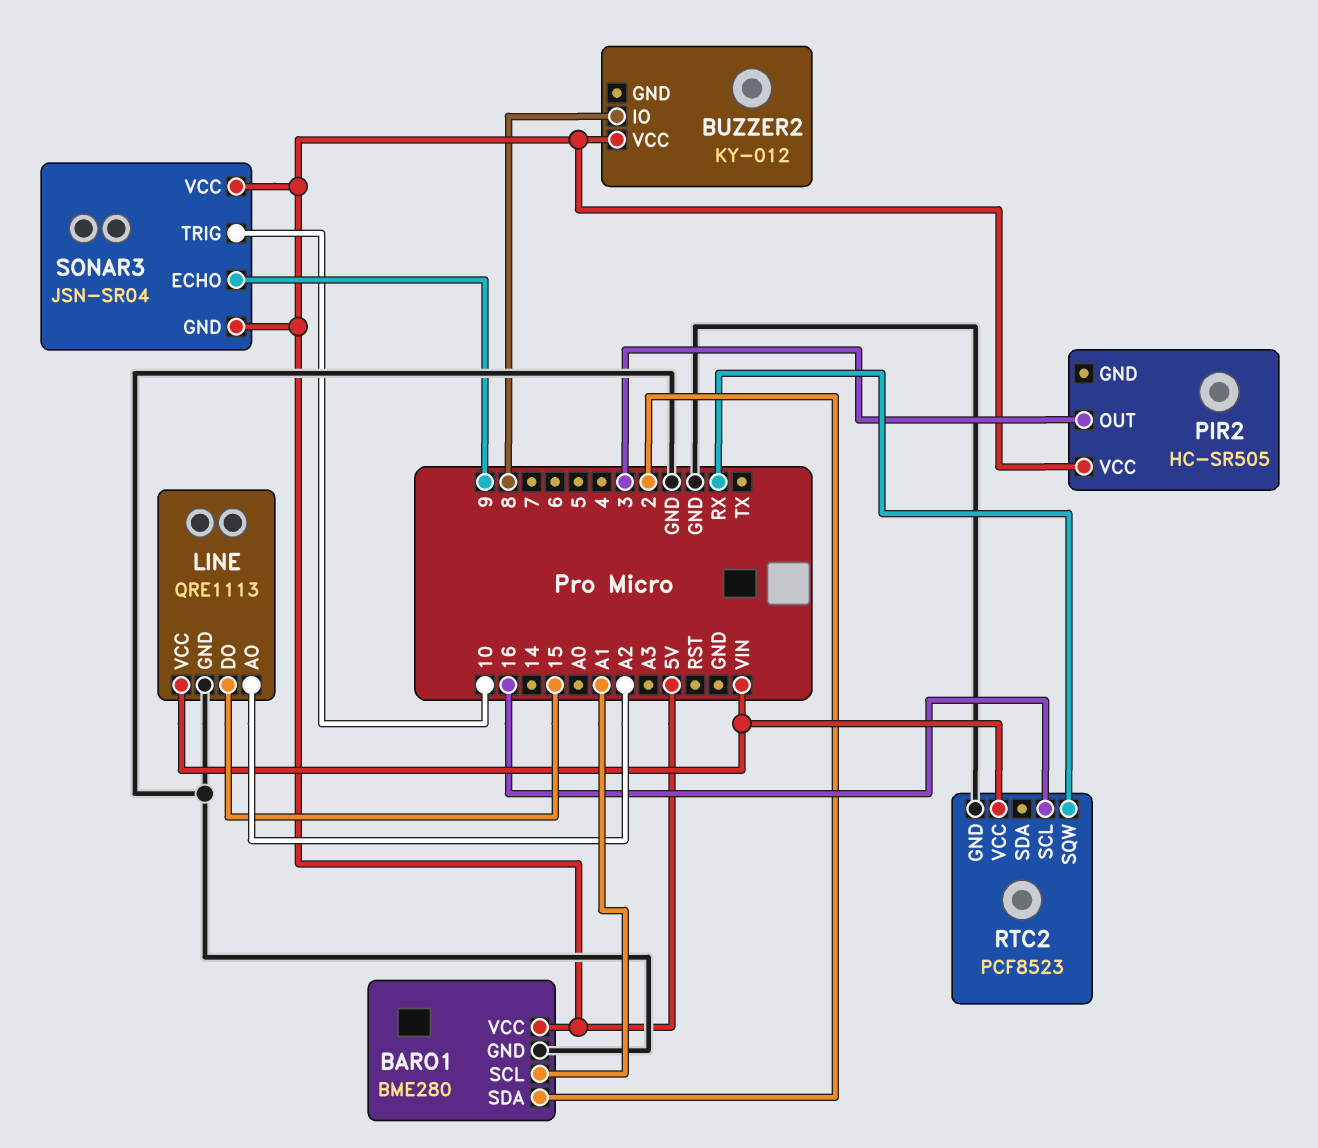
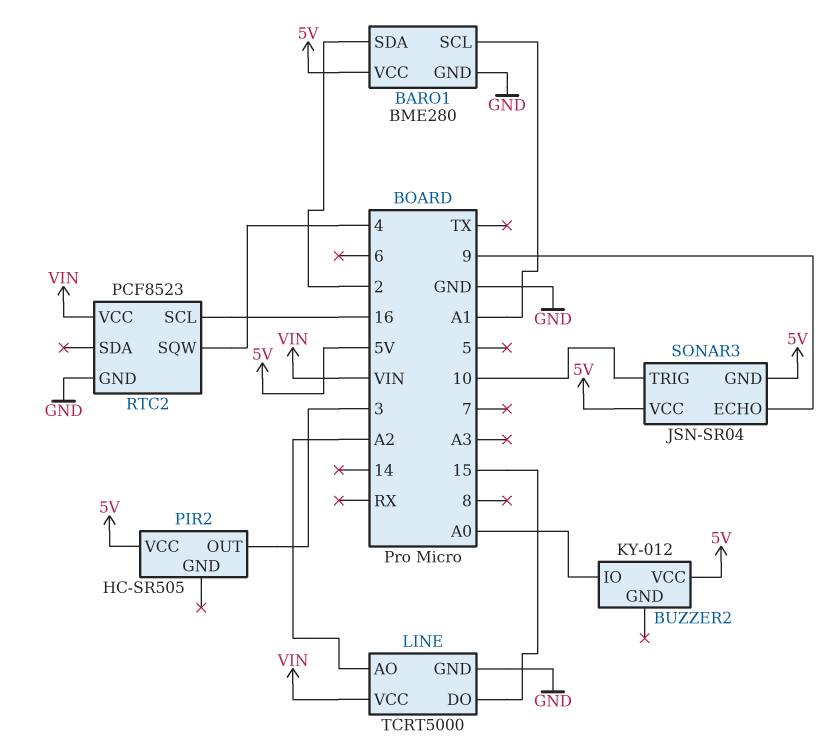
BUZZER2 pin IO: 8 -> A0
LINE: QRE1113 -> TCRT5000
RTC2 pin SQW: RX -> 4

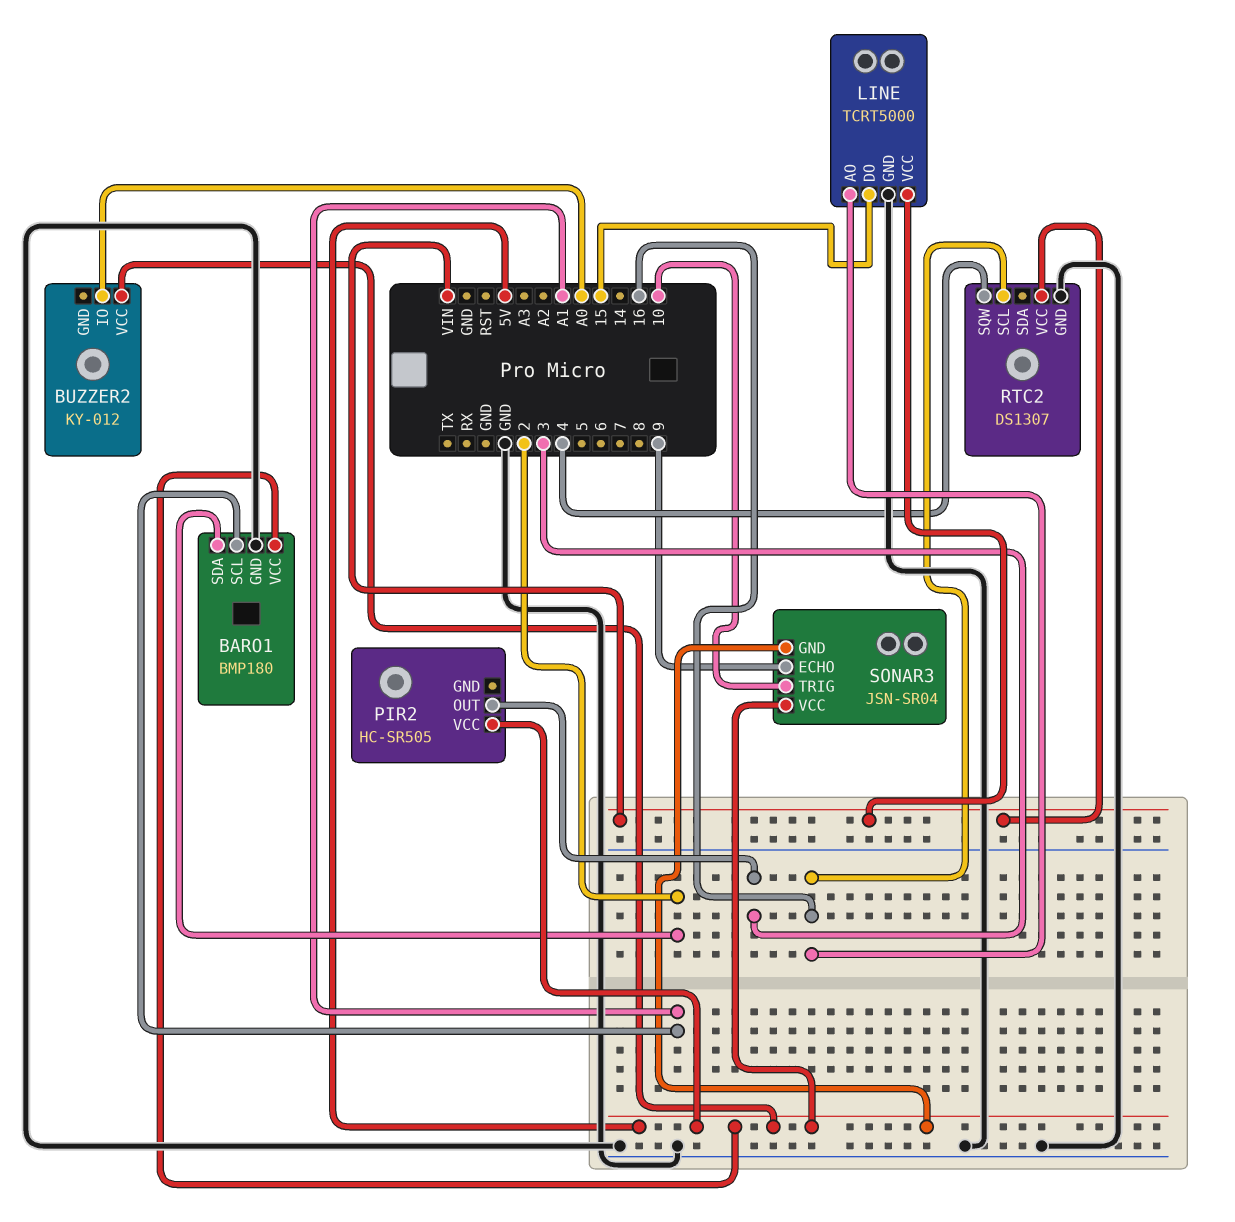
BARO1: BME280 -> BMP180
LINE pin AO: A2 -> 16
RTC2: PCF8523 -> DS1307

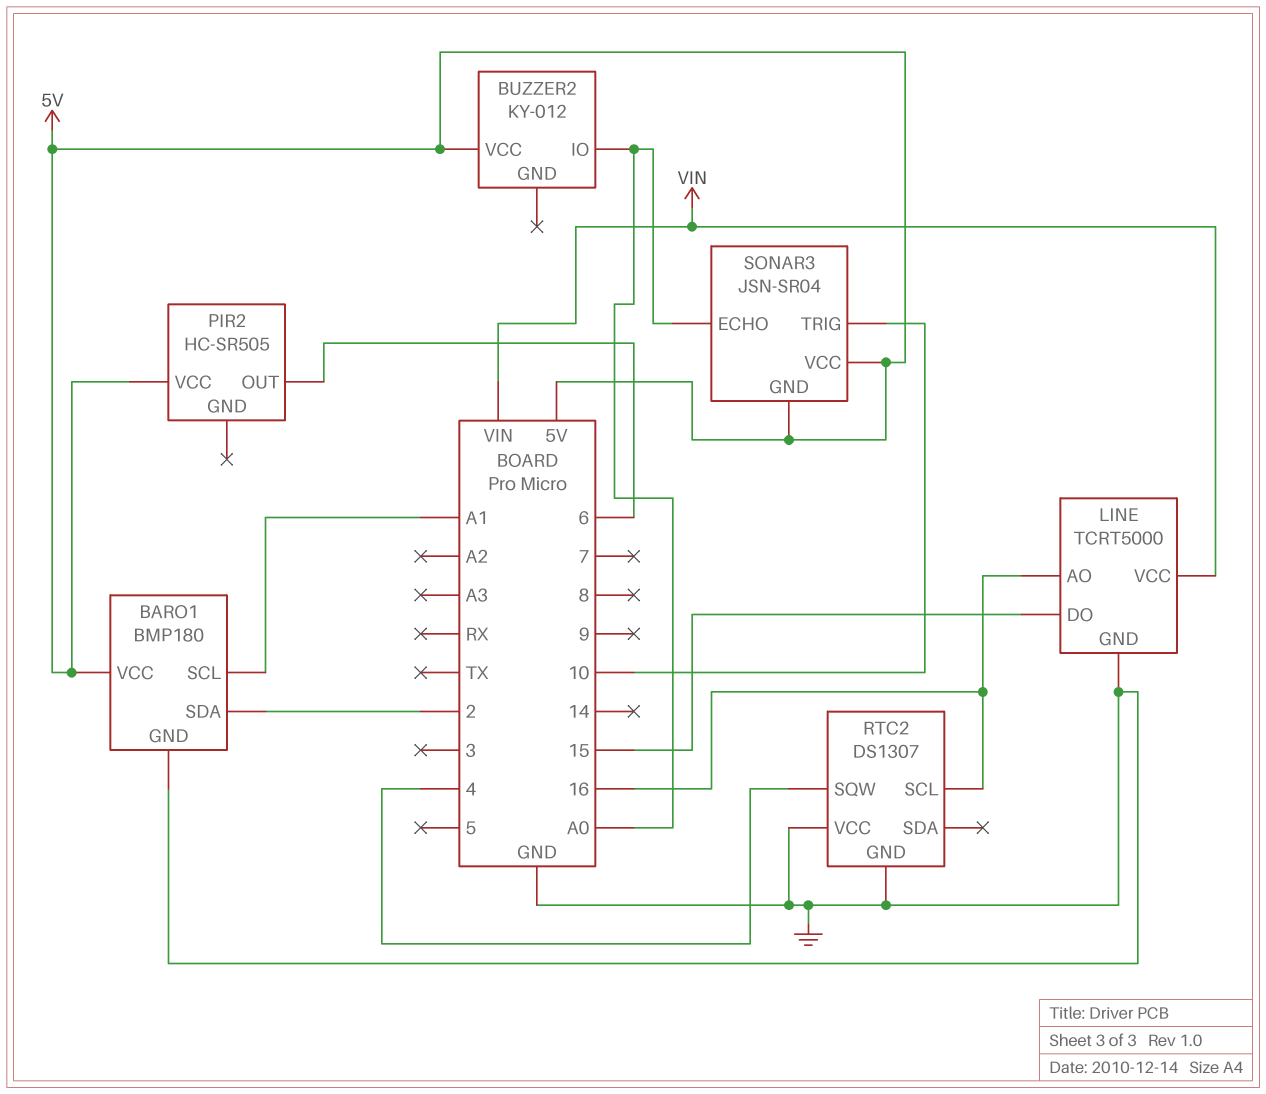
PIR2 pin OUT: 3 -> 6
RTC2 pin VCC: VIN -> GND
SONAR3 pin ECHO: 9 -> A0

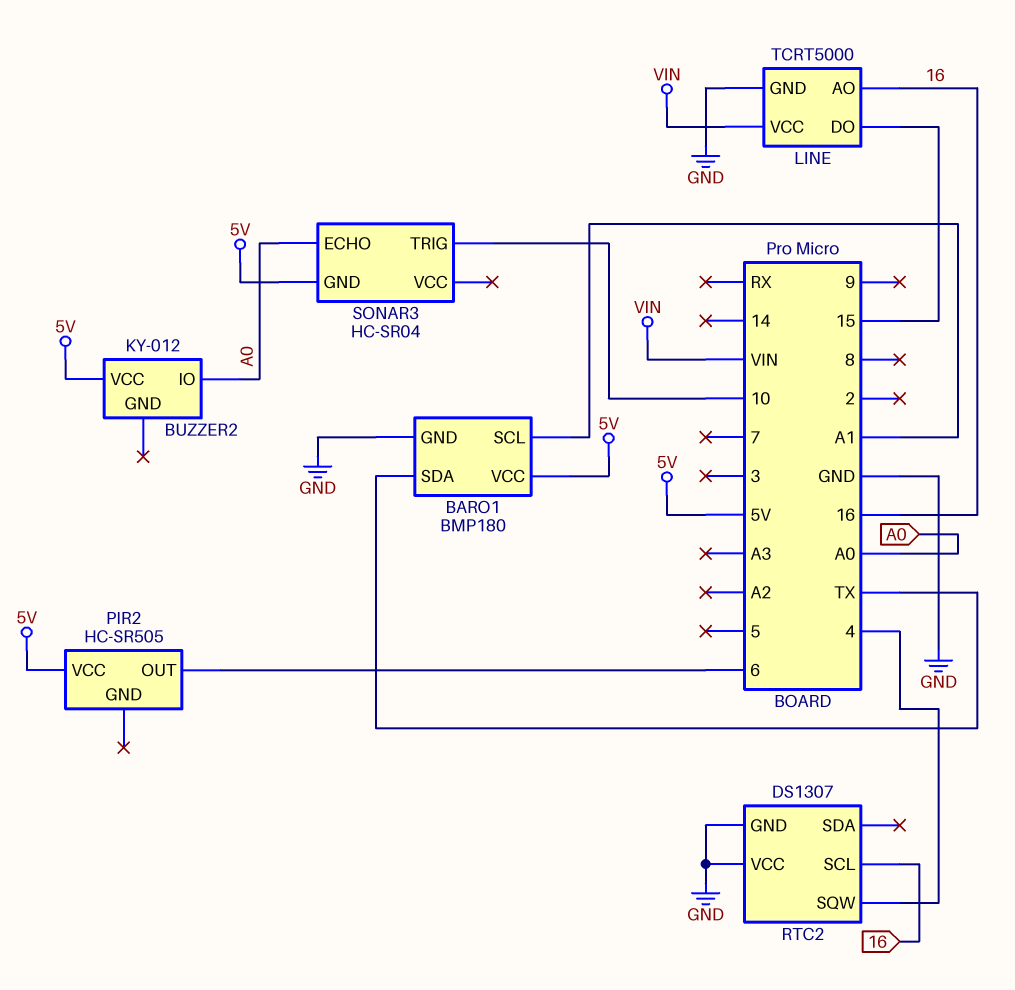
BARO1 pin SDA: 2 -> TX
SONAR3: JSN-SR04 -> HC-SR04
SONAR3 pin VCC: 5V -> none

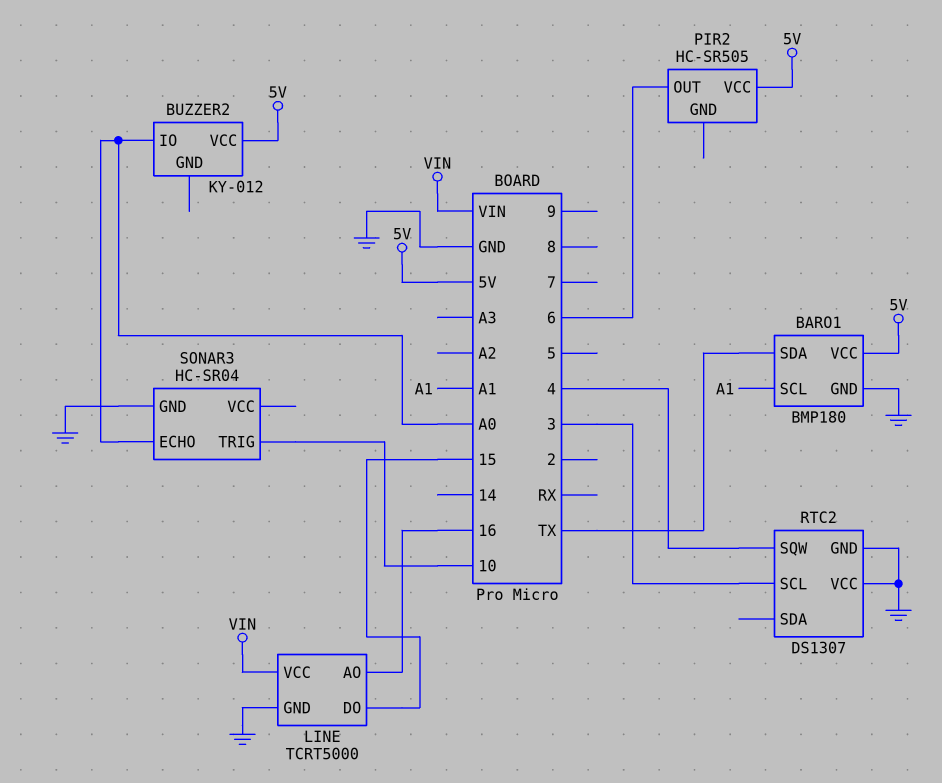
RTC2 pin SCL: 16 -> 3
SONAR3 pin GND: 5V -> GND

